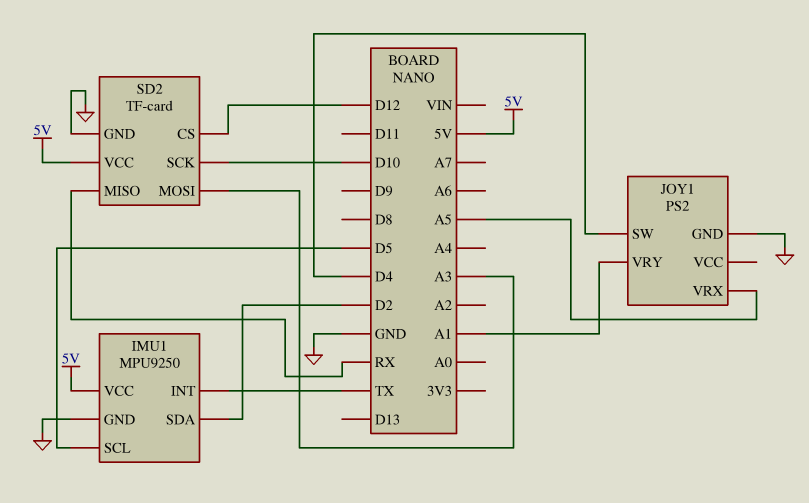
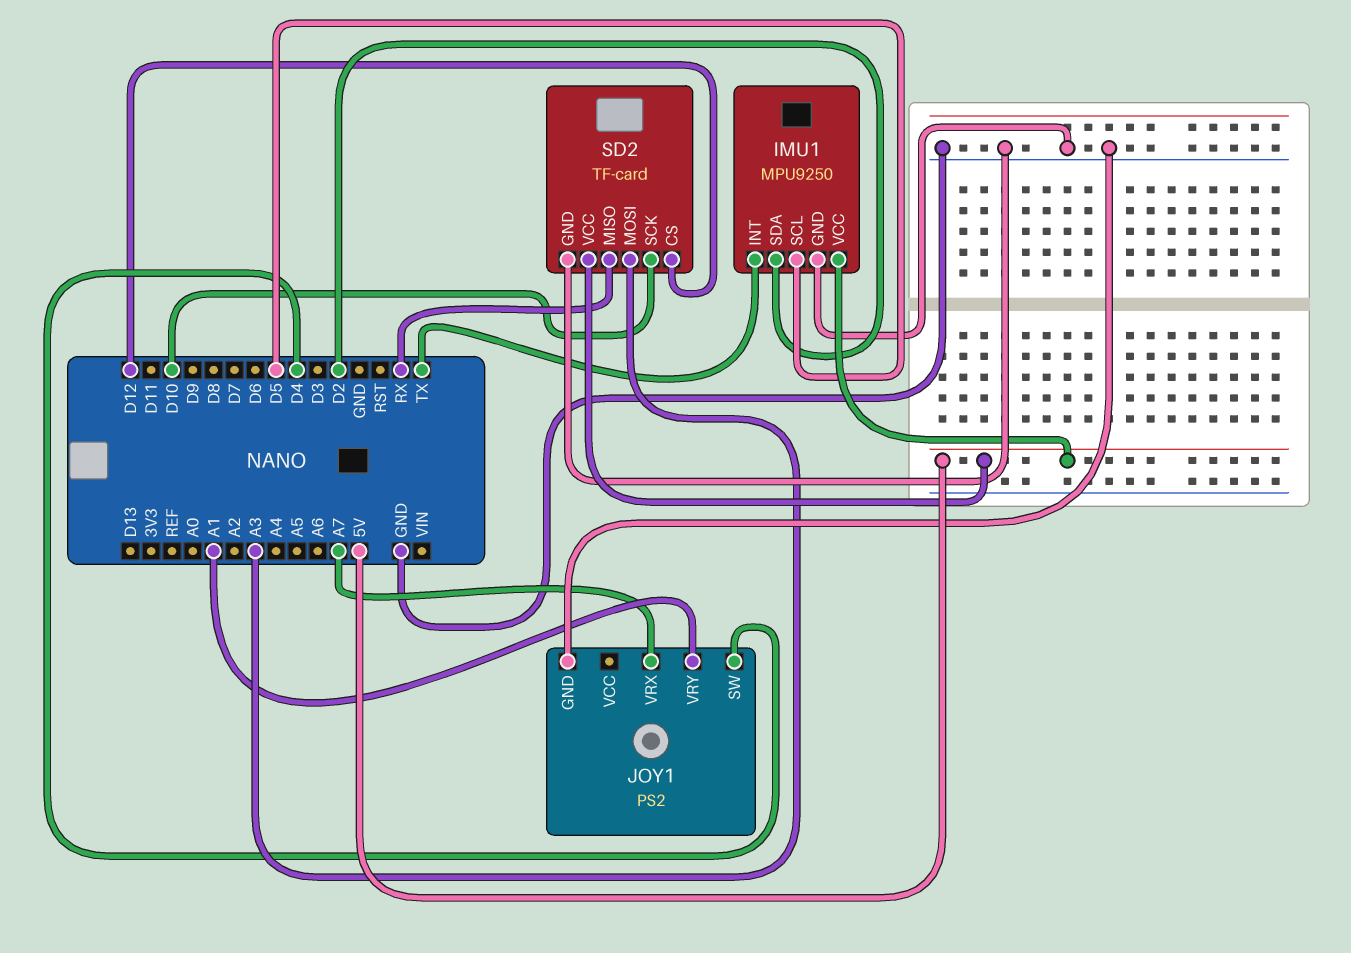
JOY1 pin VRX: A5 -> A7

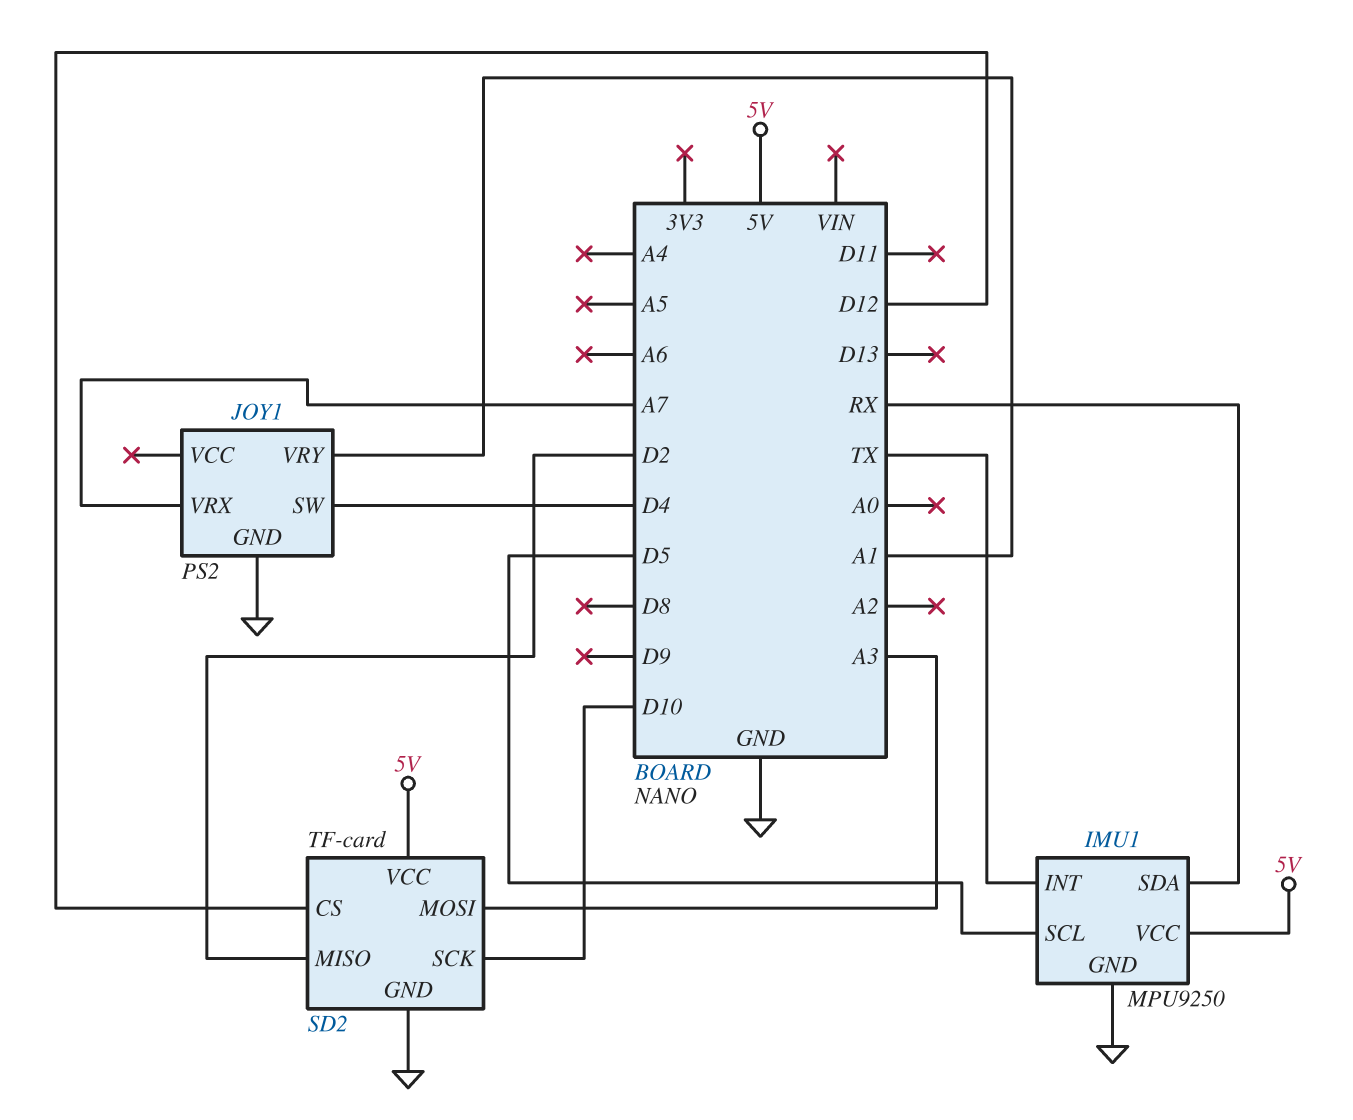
IMU1 pin SDA: D2 -> RX
SD2 pin MISO: RX -> D2

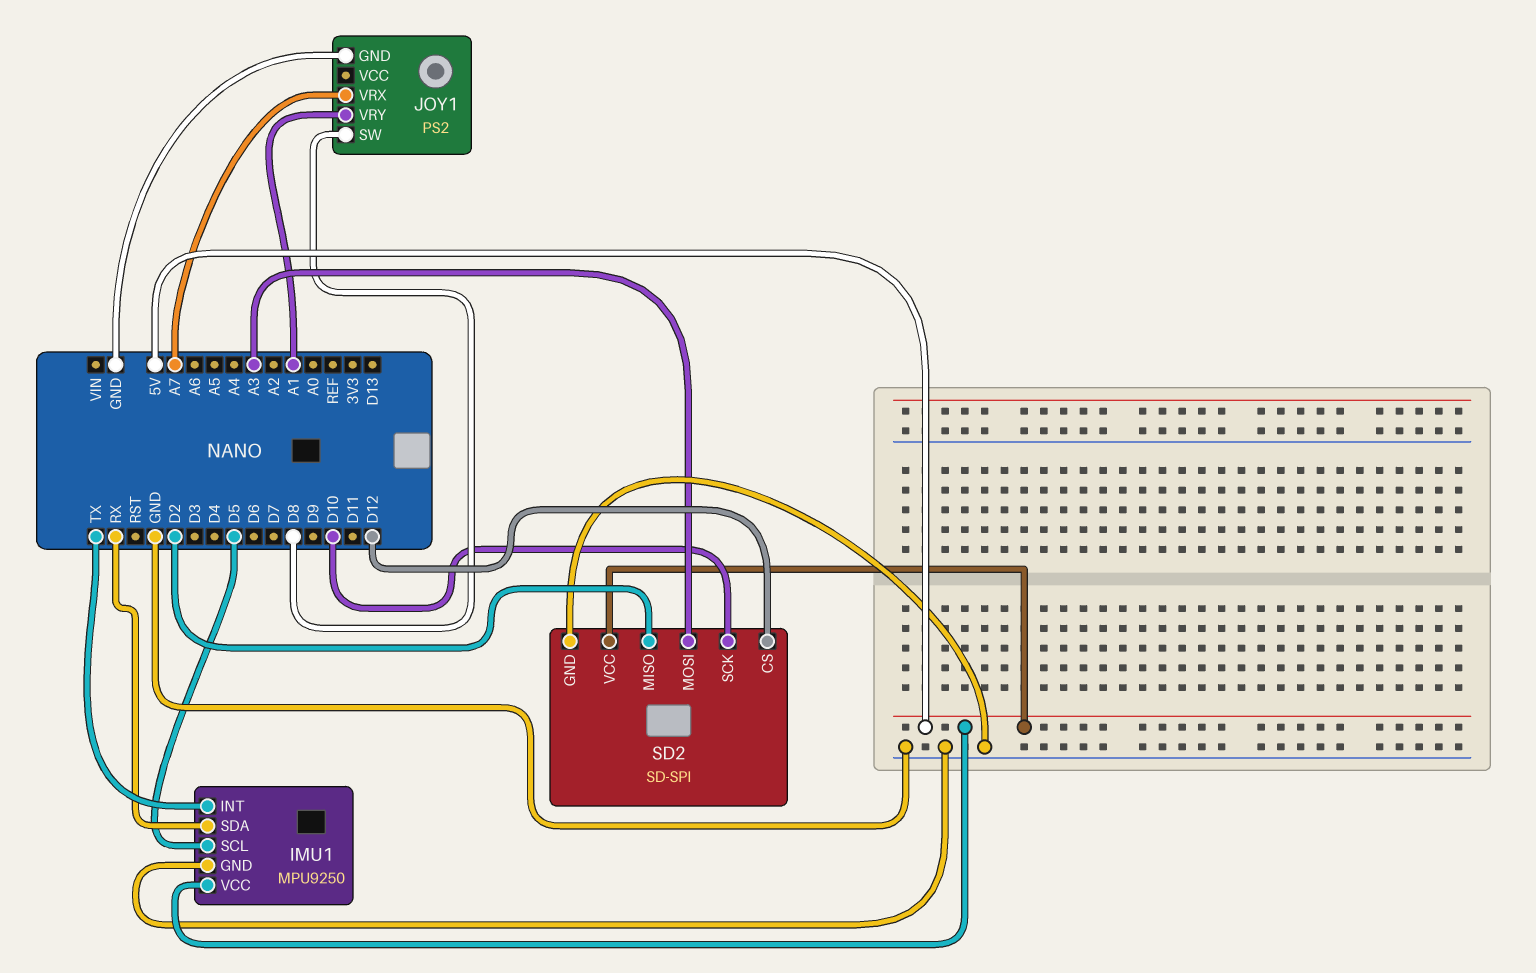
JOY1 pin SW: D4 -> D8
SD2: TF-card -> SD-SPI

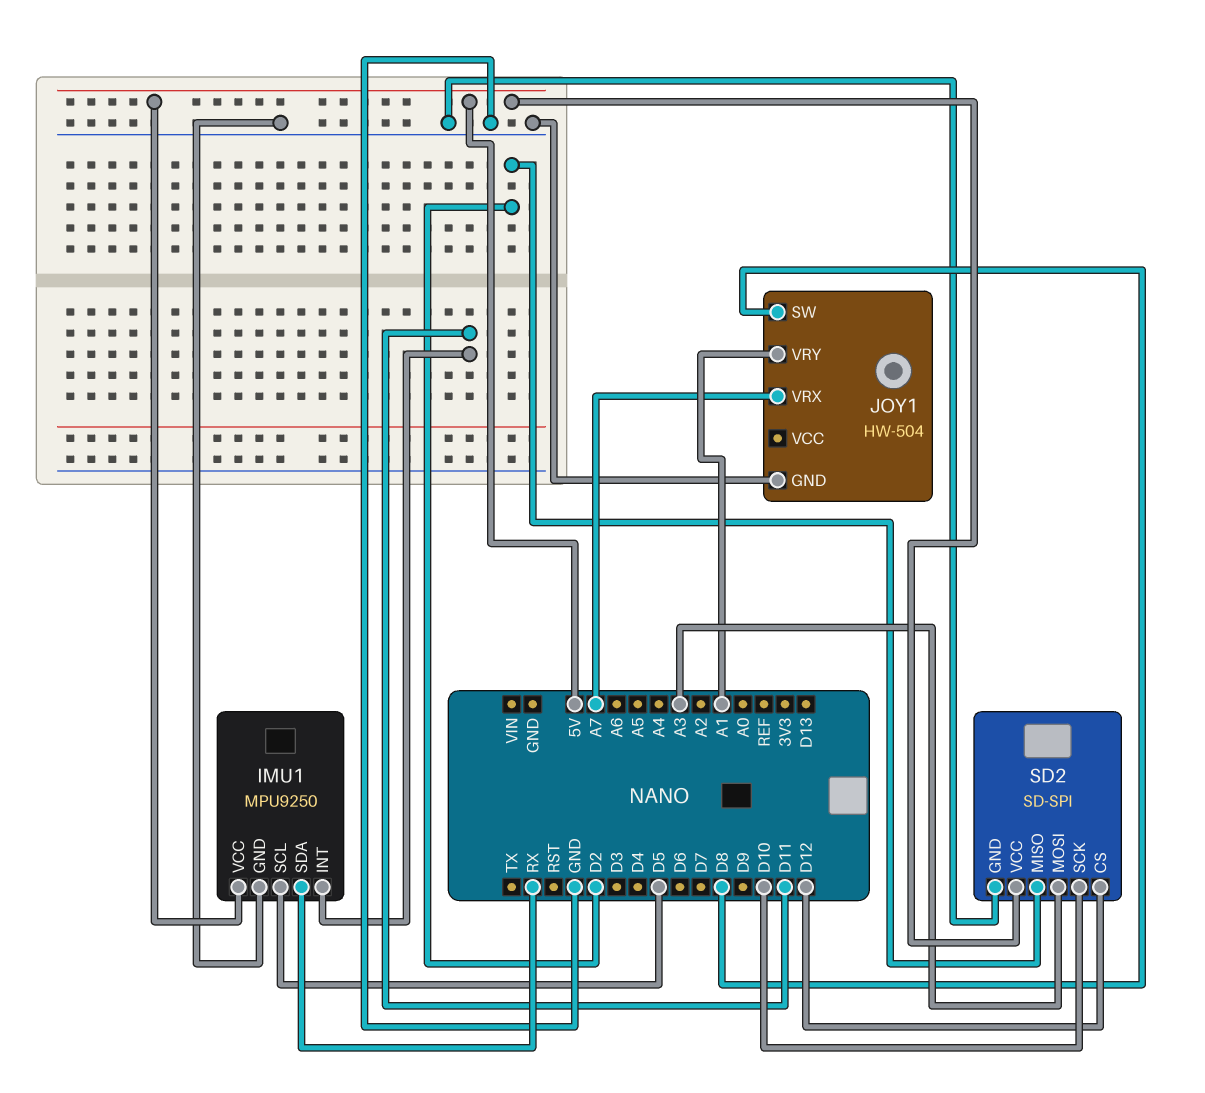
IMU1 pin INT: TX -> D11
JOY1: PS2 -> HW-504

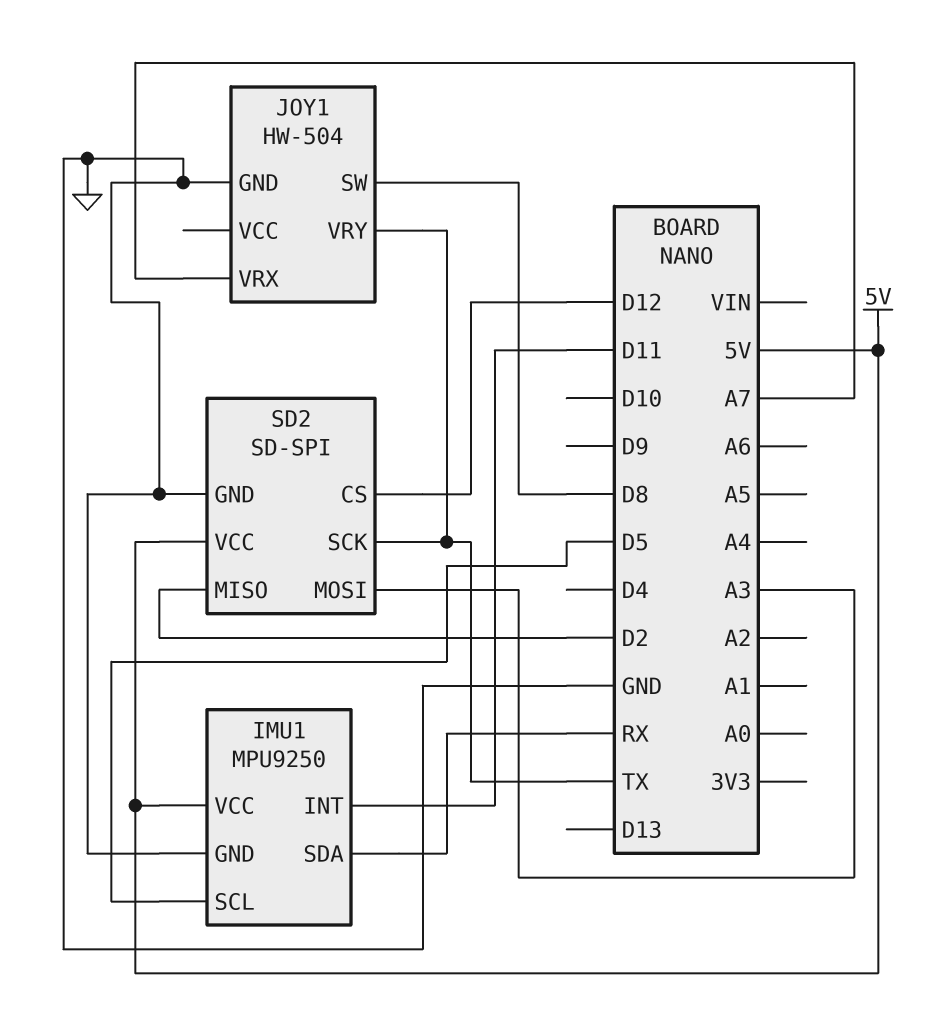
JOY1 pin VRY: A1 -> TX
SD2 pin SCK: D10 -> TX

